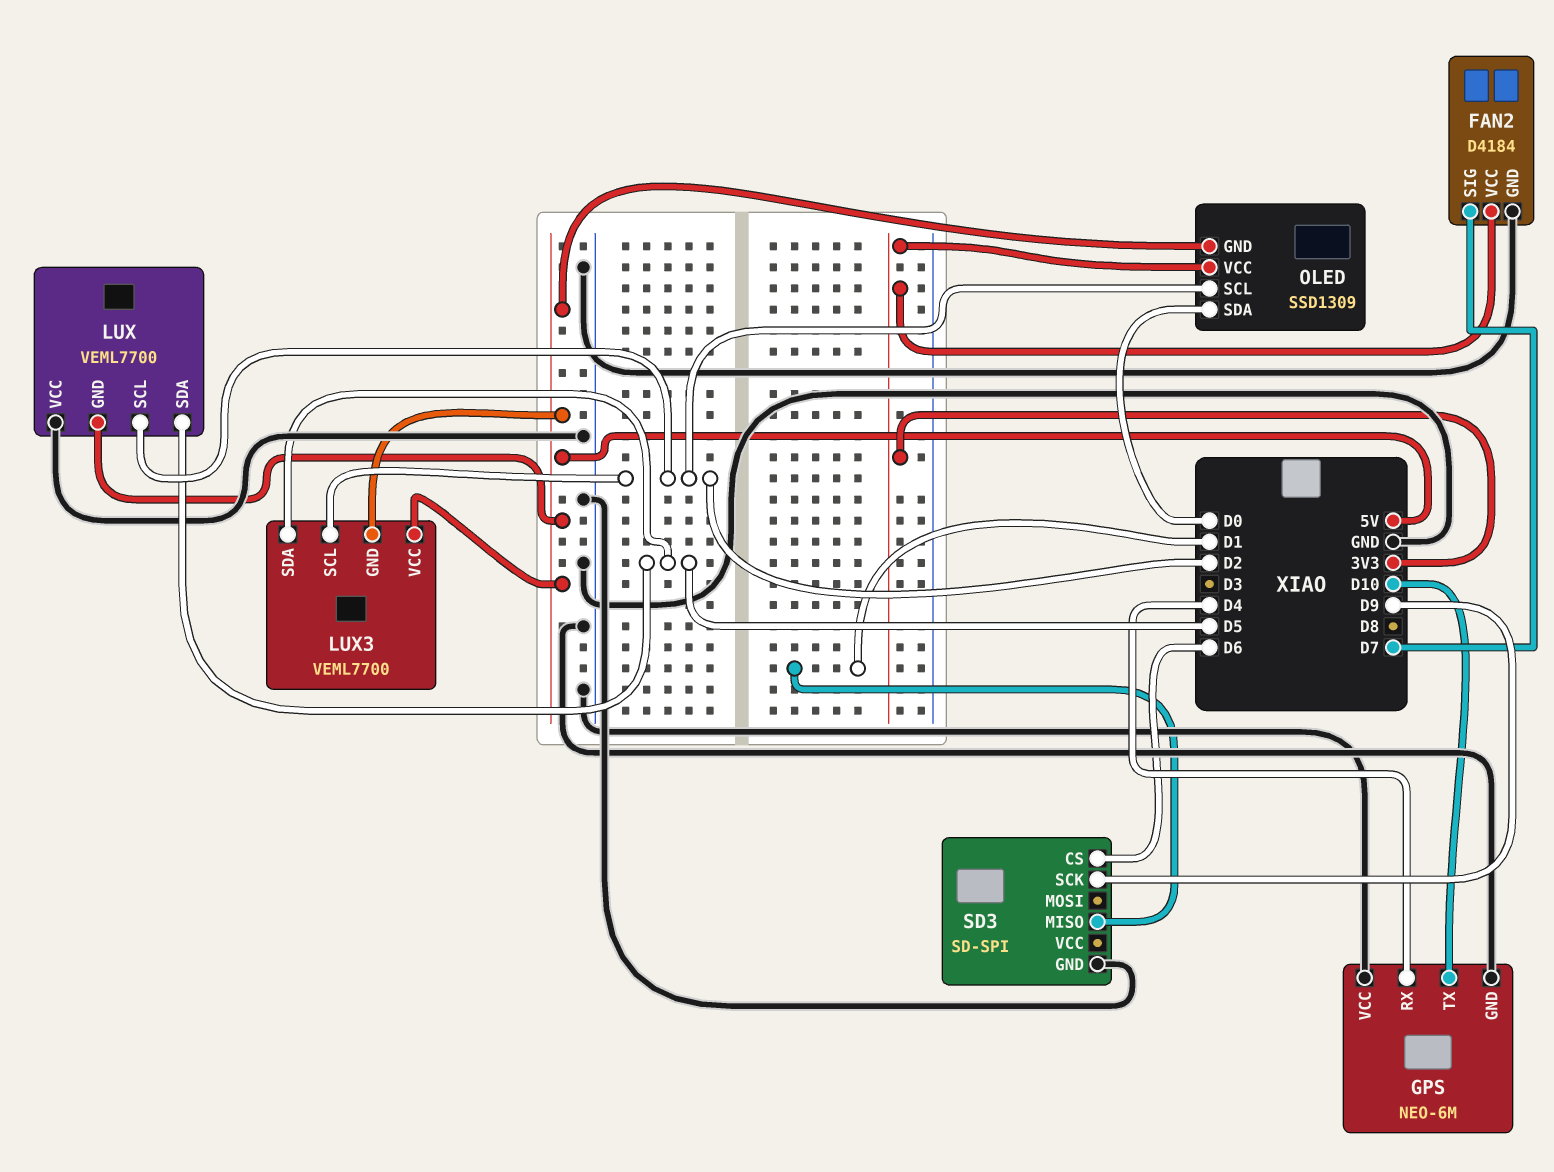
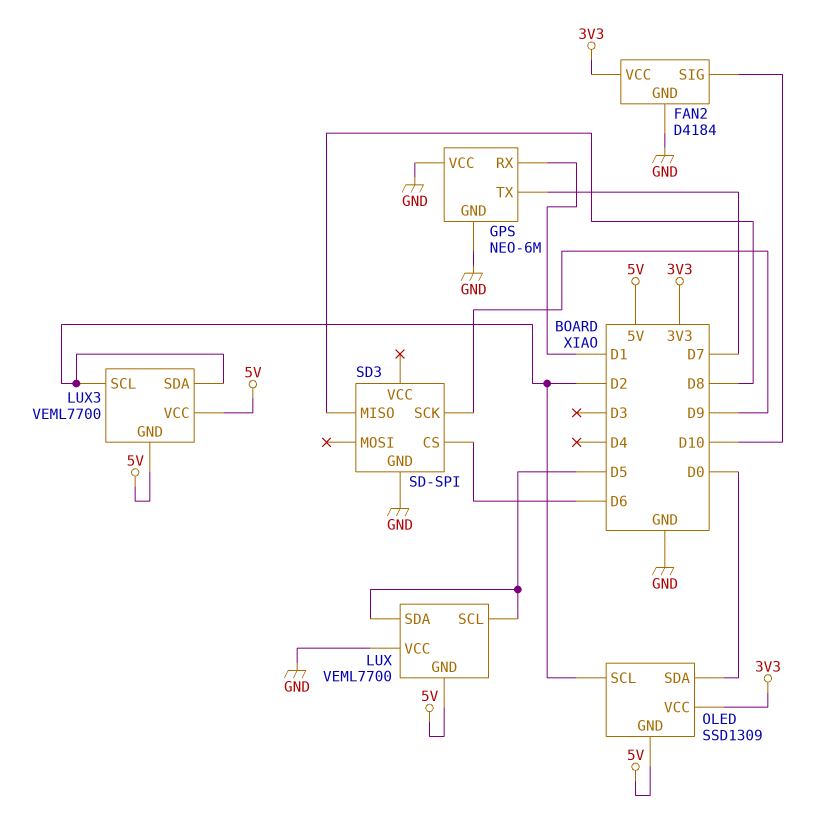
FAN2 pin SIG: D7 -> D10
GPS pin RX: D4 -> D1
GPS pin TX: D10 -> D7
LUX pin SCL: D2 -> D5
LUX3 pin SDA: D5 -> D2
SD3 pin MISO: D1 -> D8

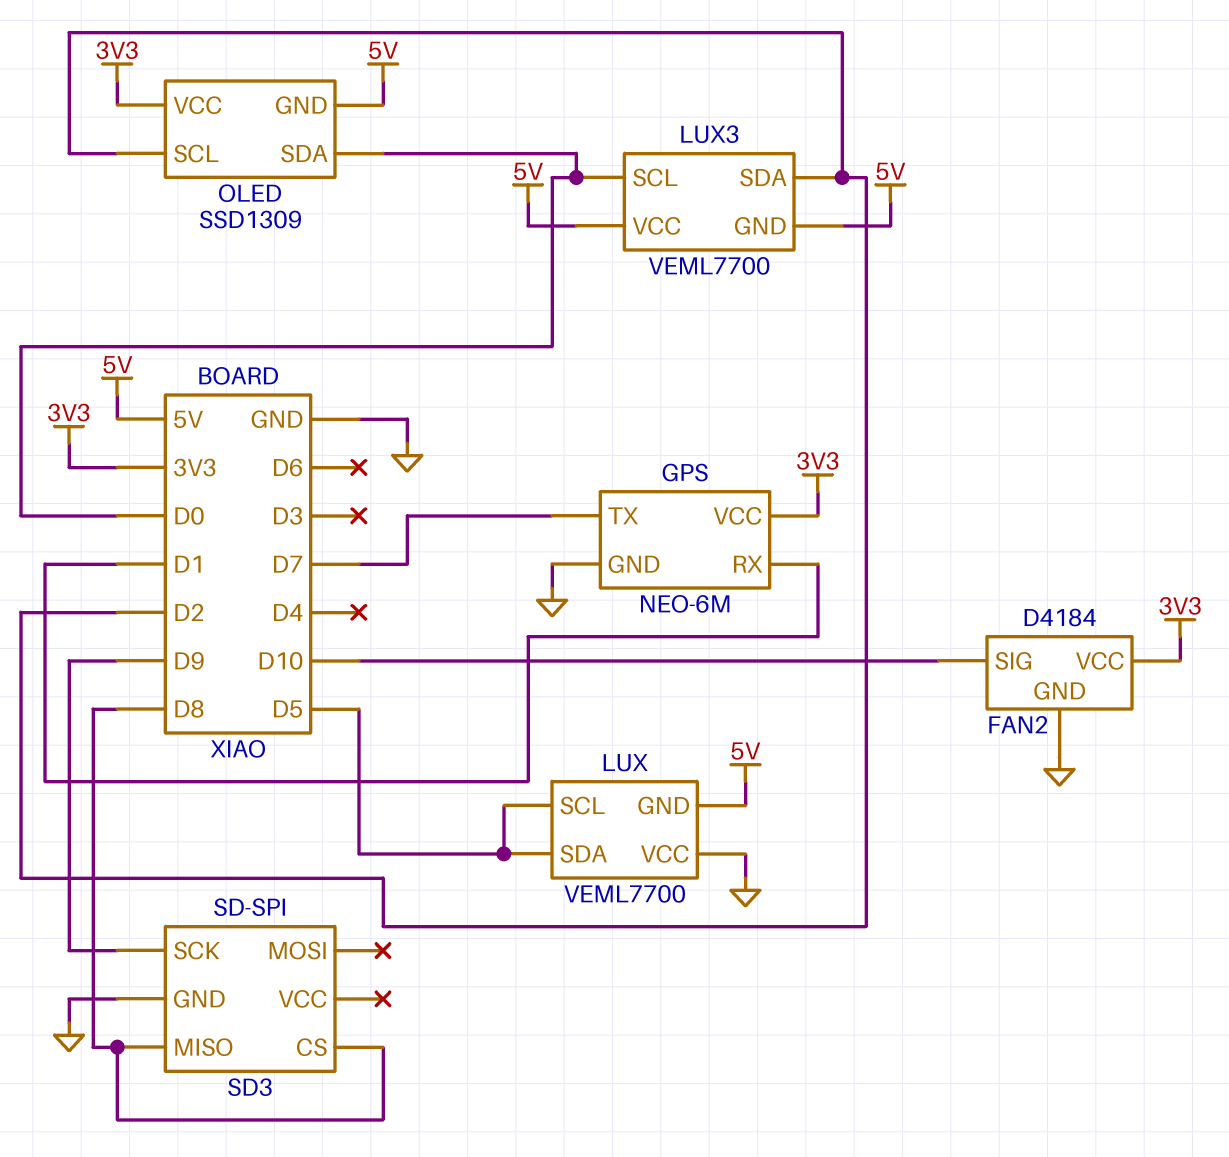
GPS pin VCC: GND -> 3V3
LUX3 pin SCL: D2 -> D0
SD3 pin CS: D6 -> D8

